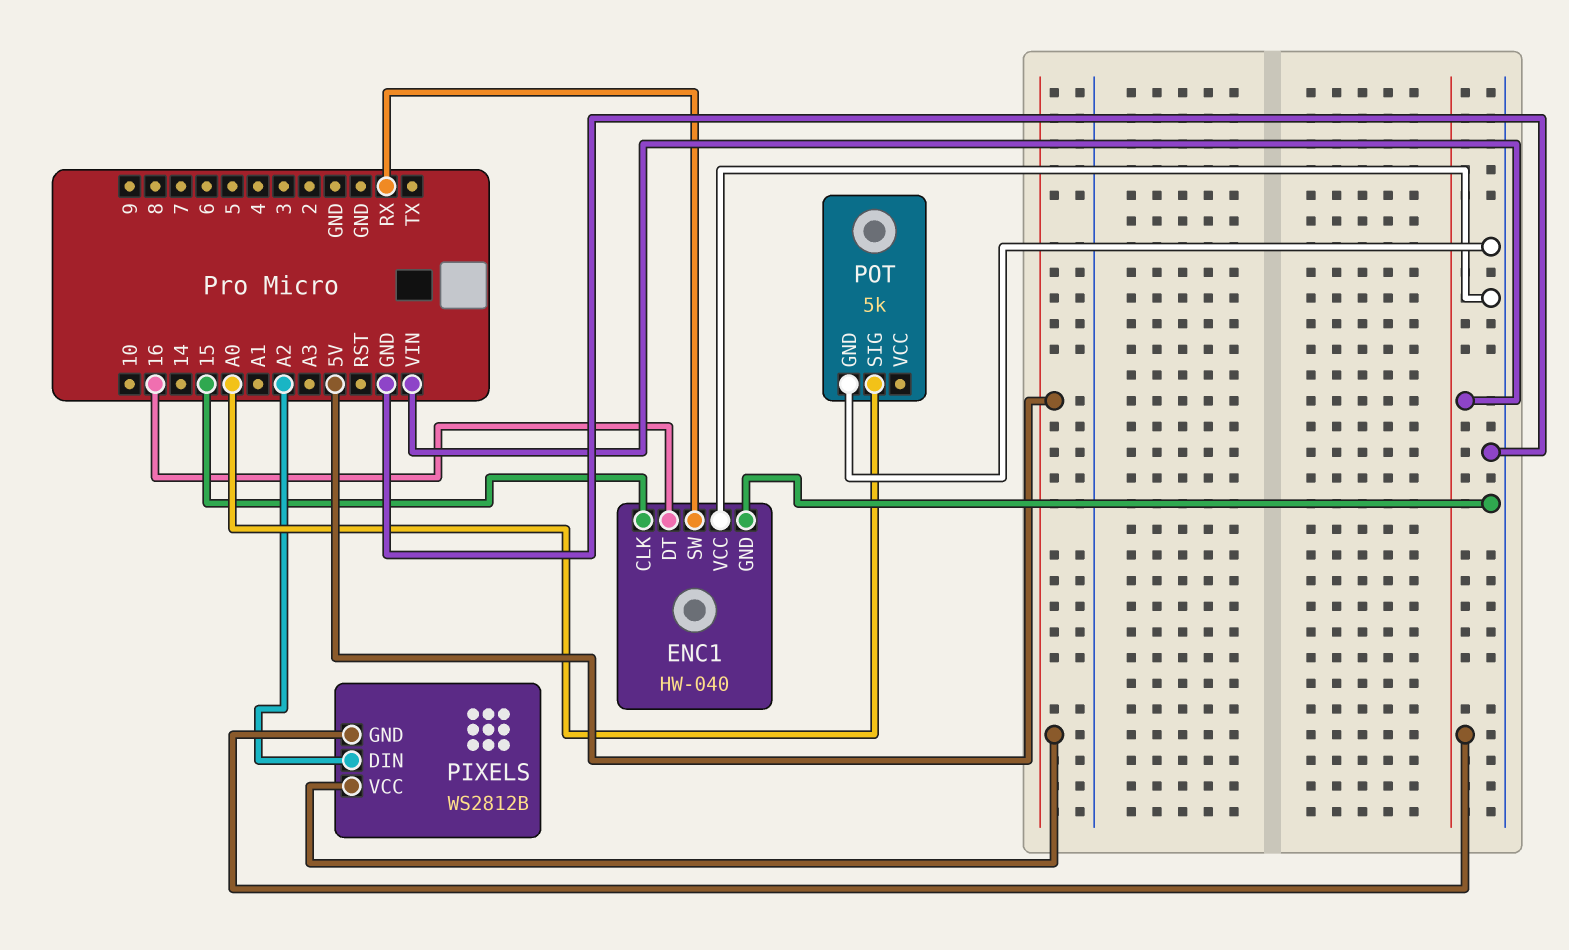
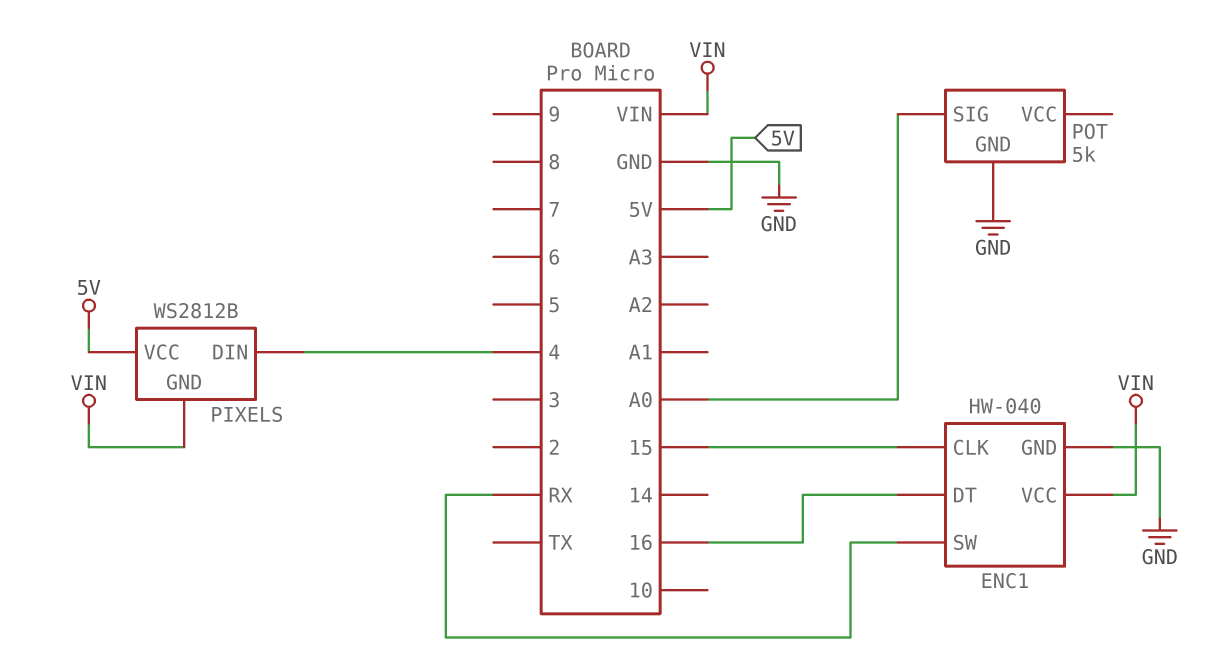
ENC1 pin VCC: GND -> VIN
PIXELS pin DIN: A2 -> 4

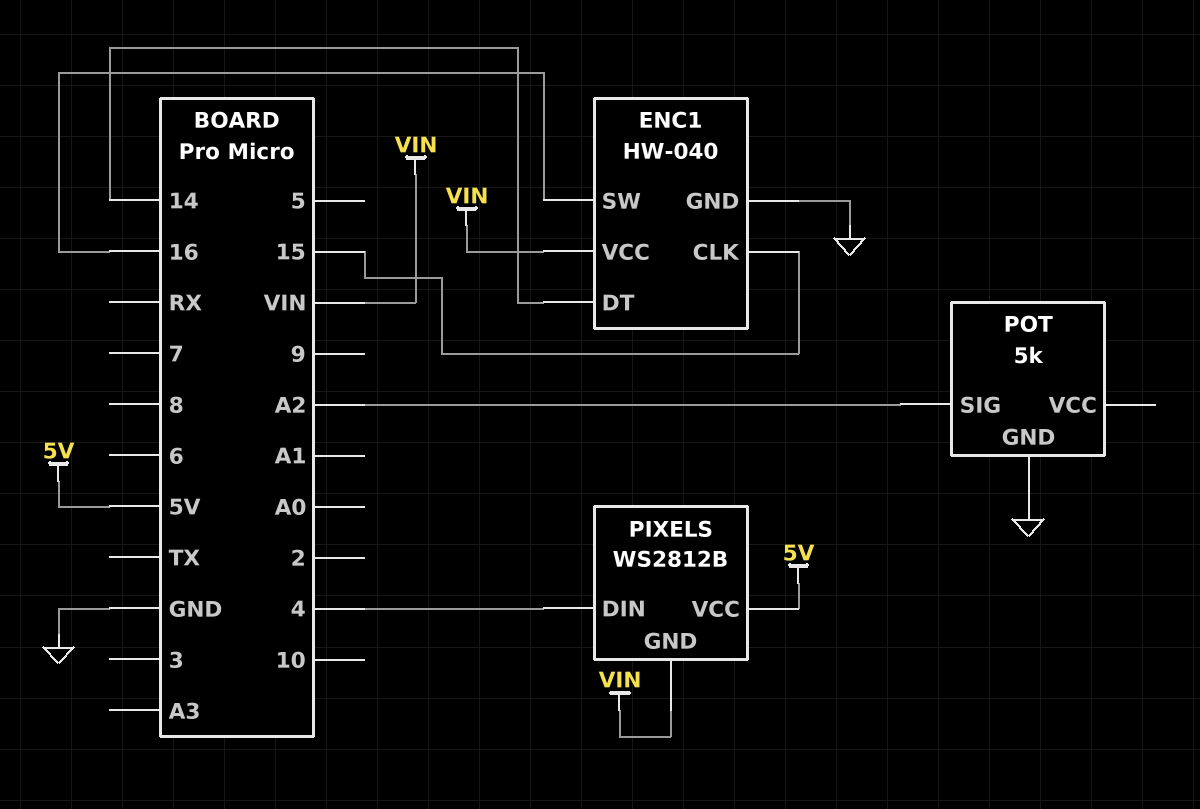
ENC1 pin DT: 16 -> 14
ENC1 pin SW: RX -> 16
POT pin SIG: A0 -> A2

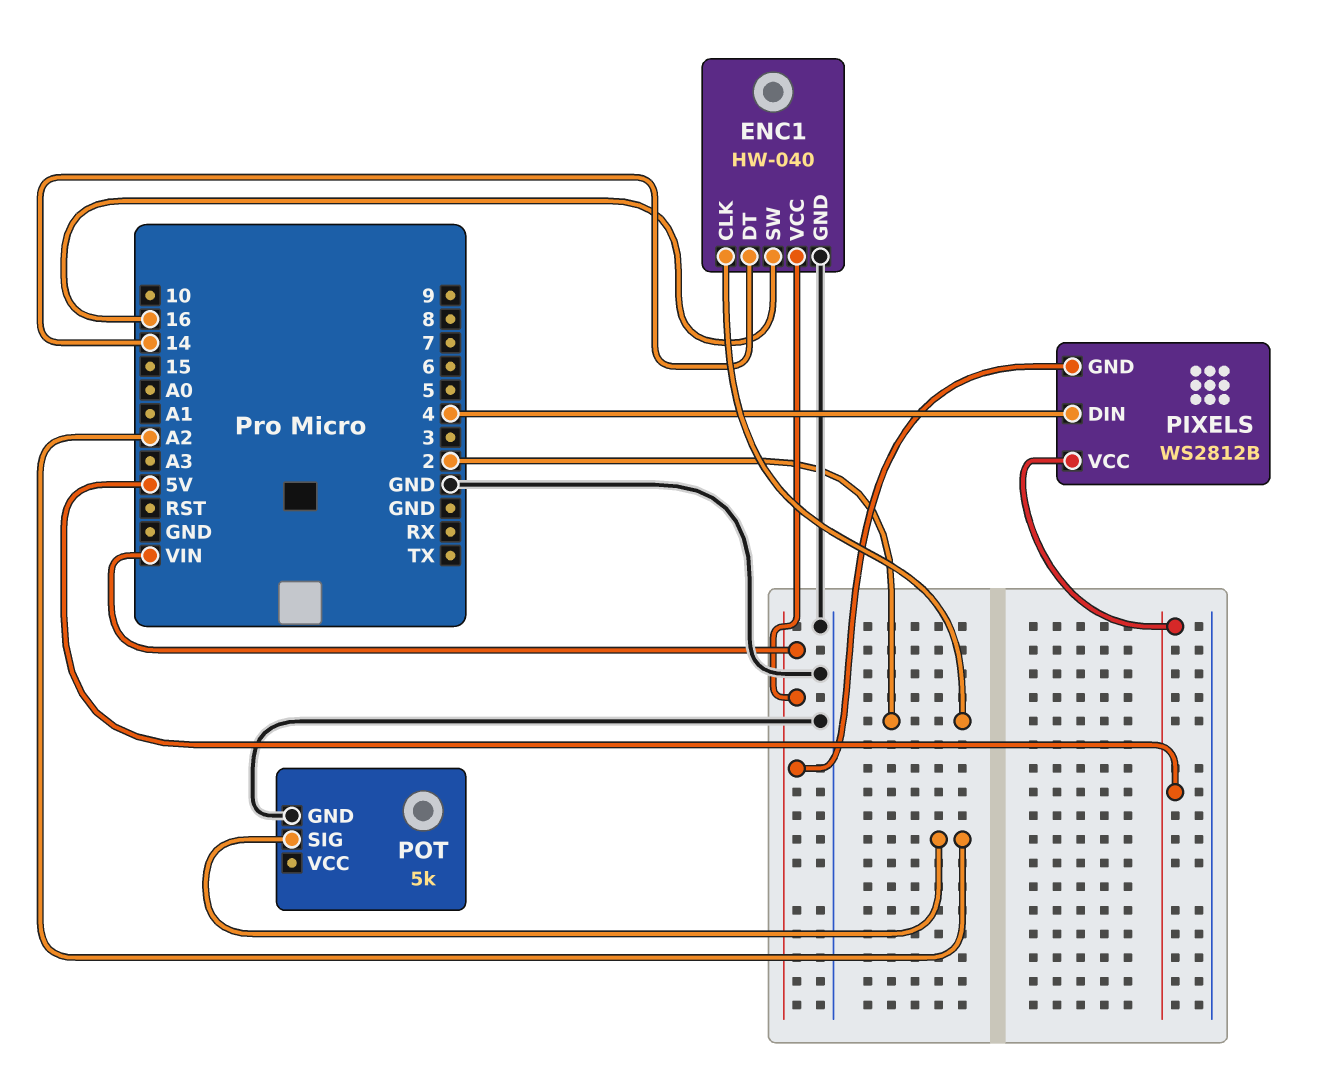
ENC1 pin CLK: 15 -> 2

